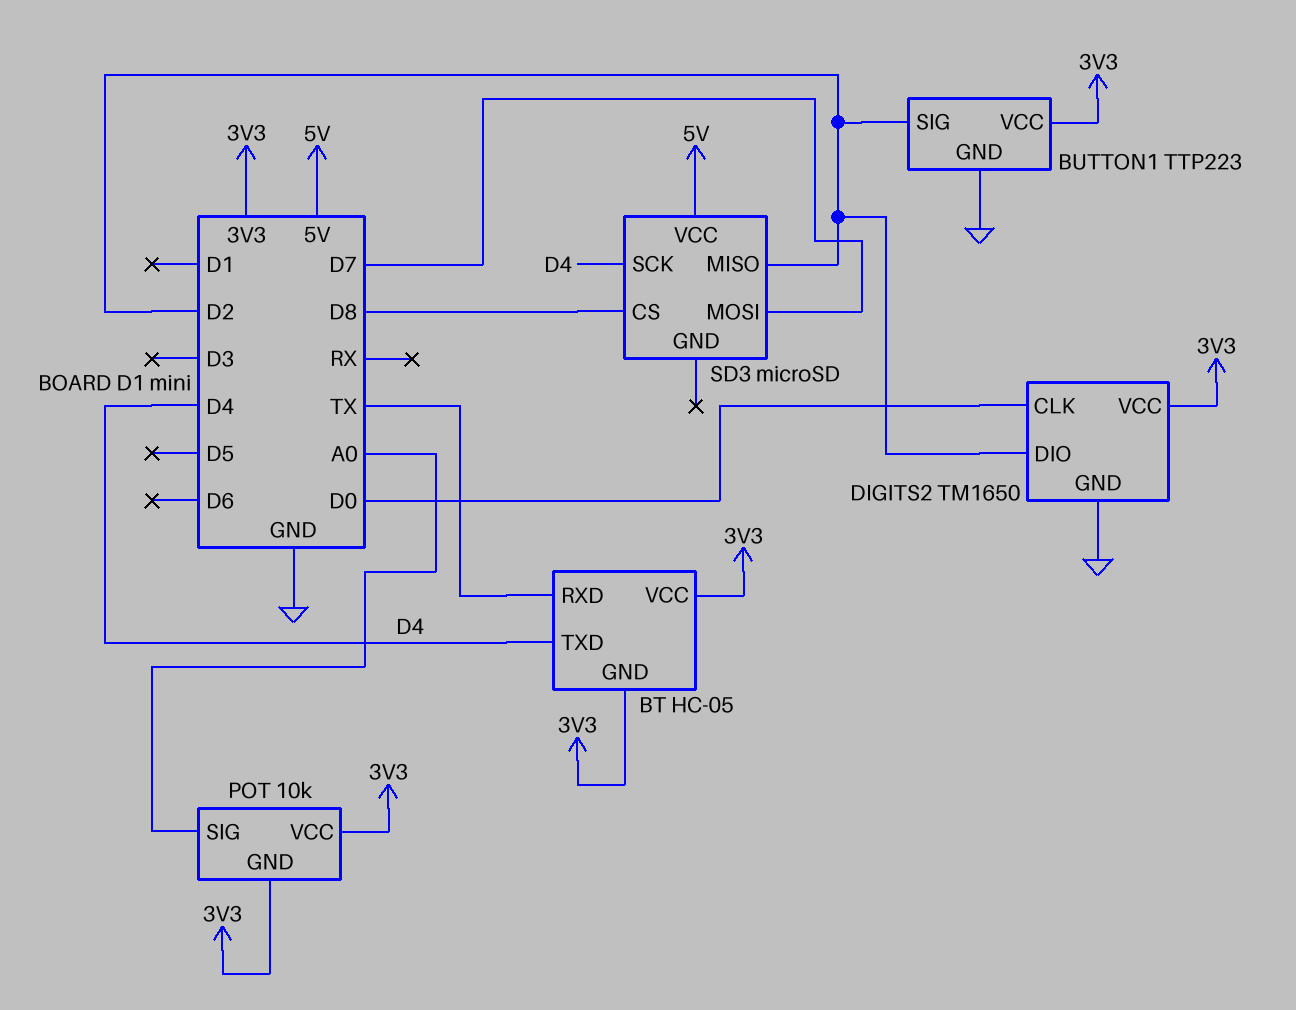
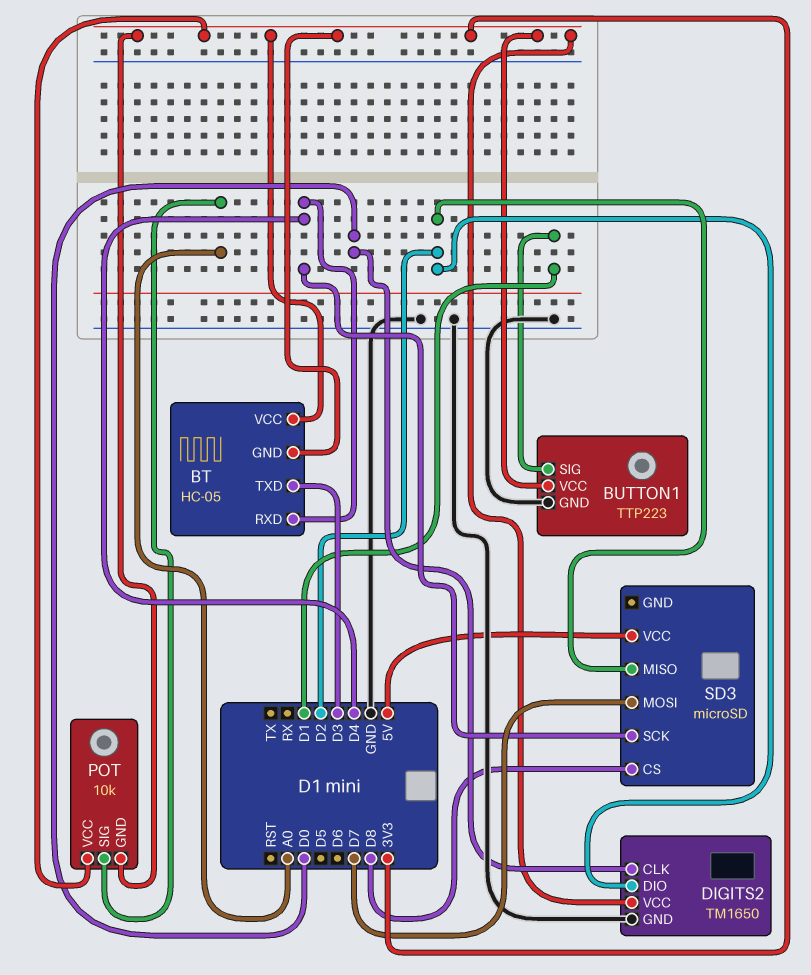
BT pin RXD: TX -> D4
BT pin TXD: D4 -> D3
BUTTON1 pin SIG: D2 -> D1

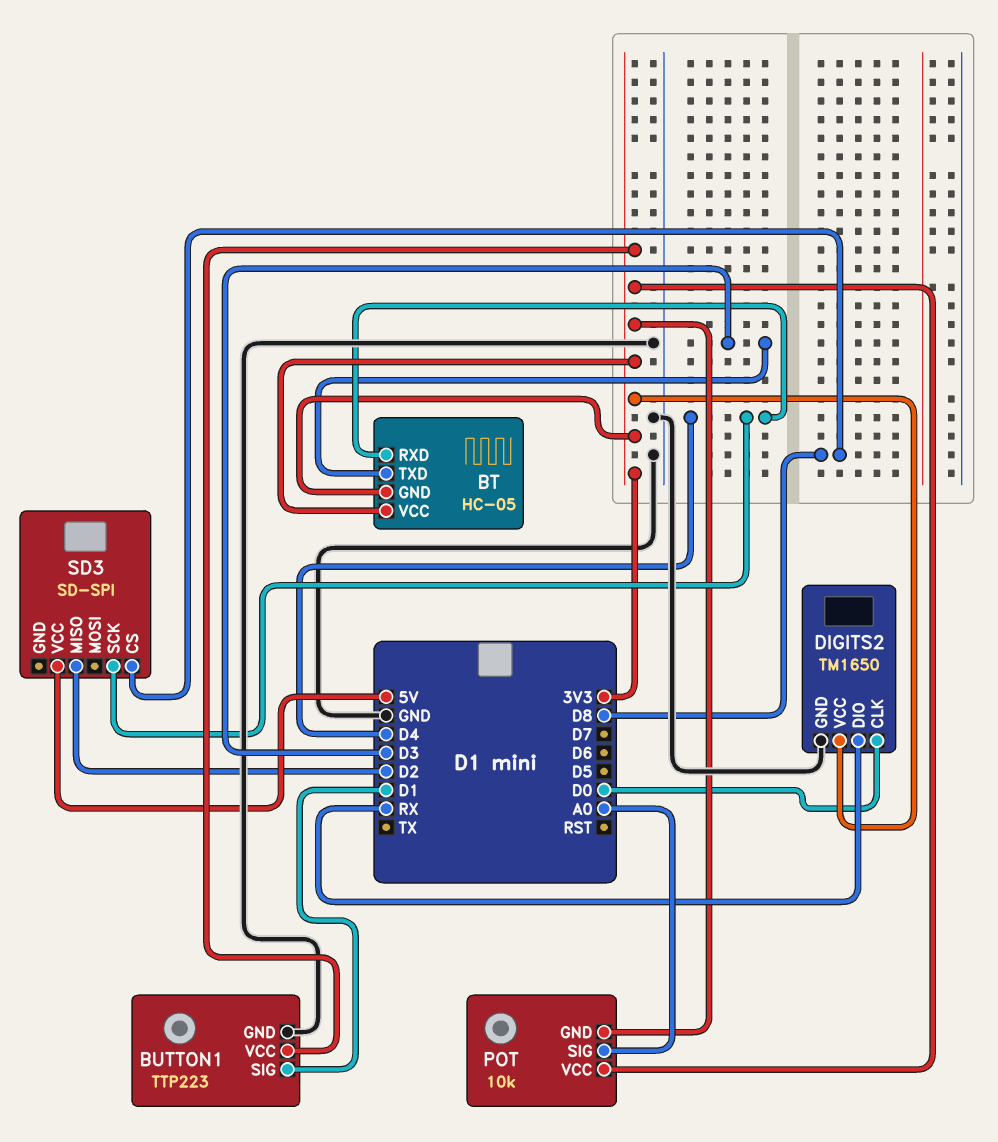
DIGITS2 pin DIO: D2 -> RX
SD3: microSD -> SD-SPI
SD3 pin MOSI: D7 -> none

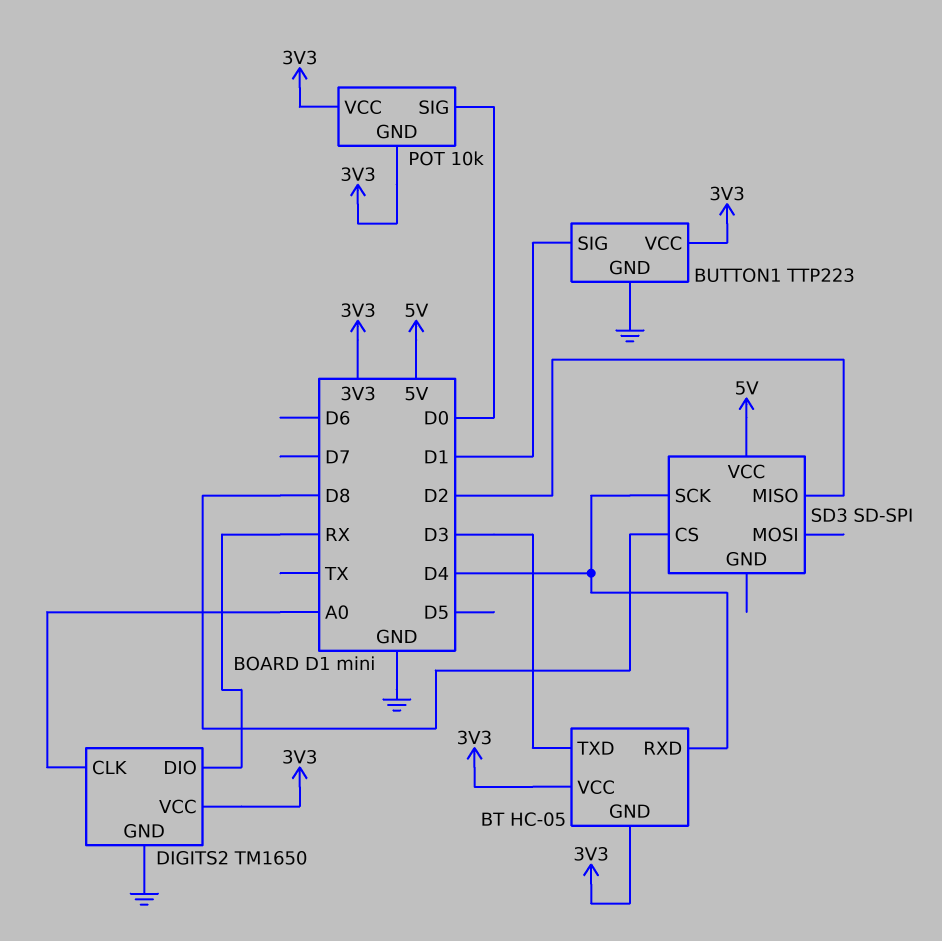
DIGITS2 pin CLK: D0 -> A0
POT pin SIG: A0 -> D0

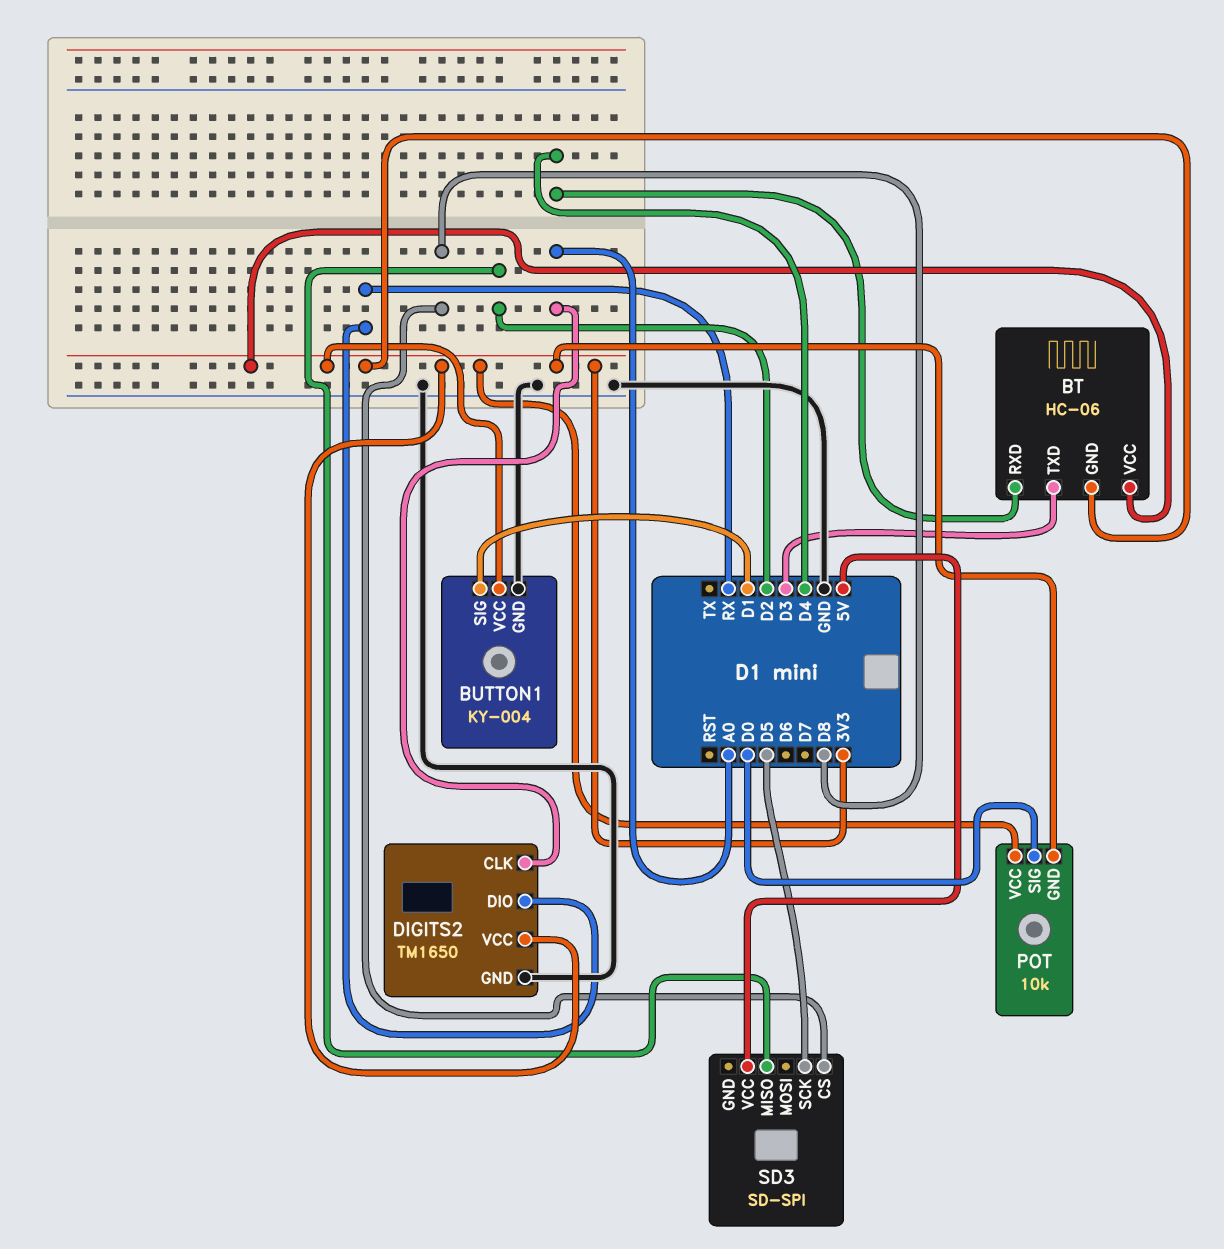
BT: HC-05 -> HC-06
BUTTON1: TTP223 -> KY-004
SD3 pin SCK: D4 -> D5

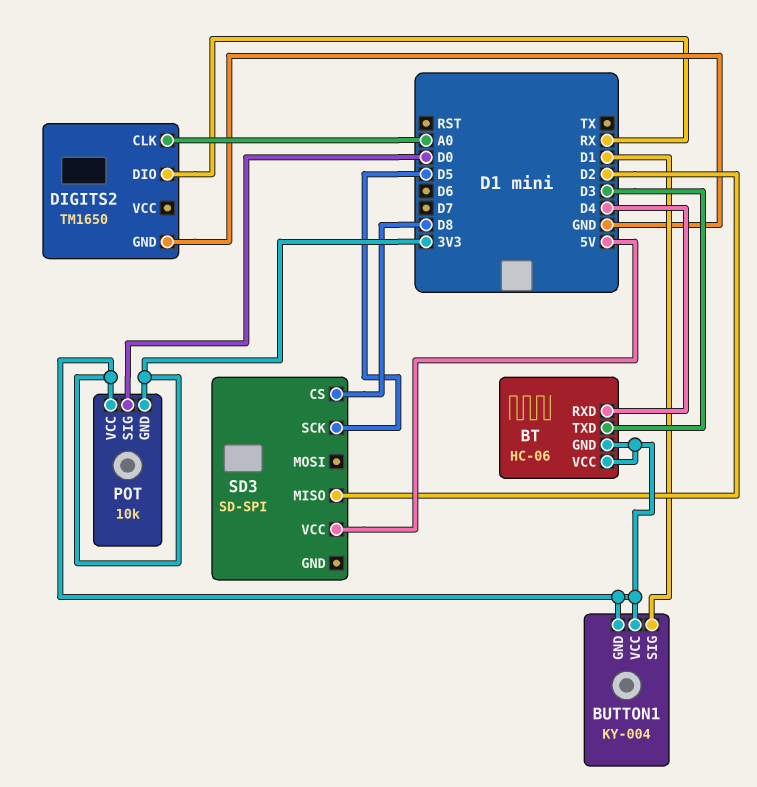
BUTTON1 pin GND: GND -> 3V3
DIGITS2 pin VCC: 3V3 -> none

